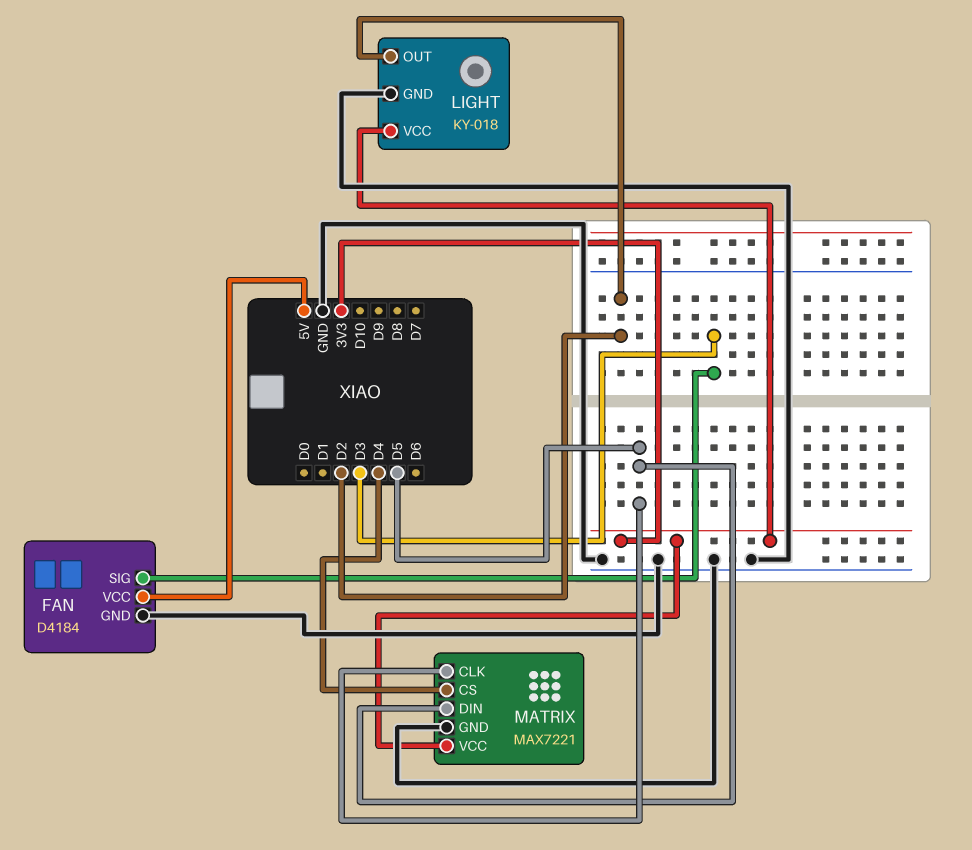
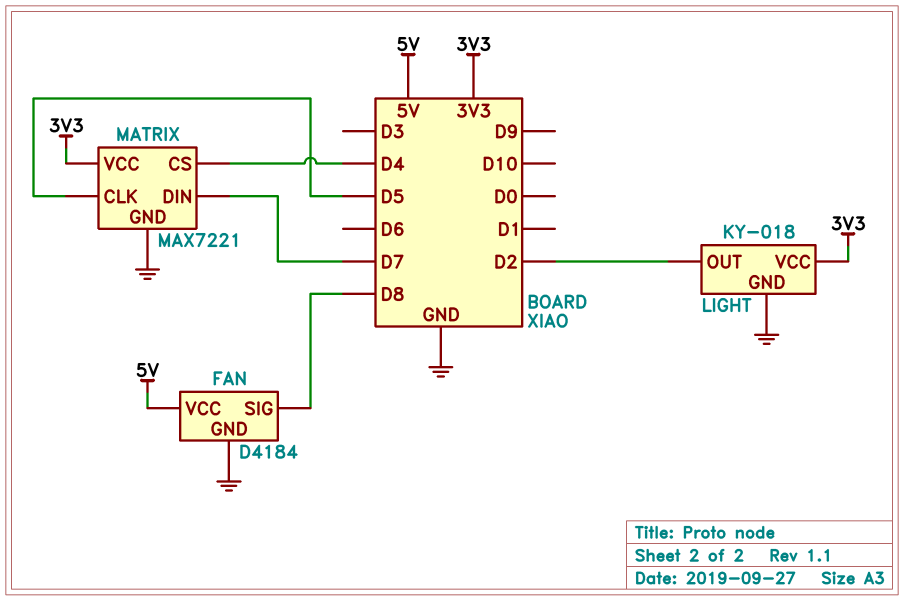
FAN pin SIG: D3 -> D8
MATRIX pin DIN: D5 -> D7

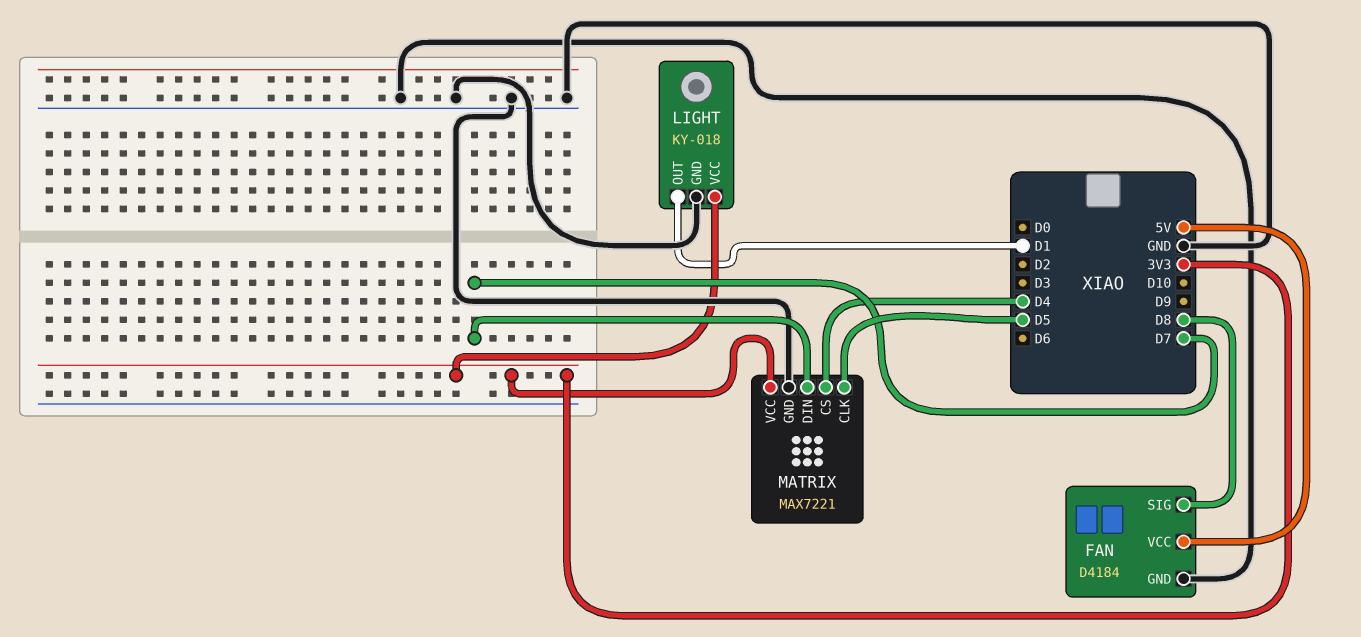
LIGHT pin OUT: D2 -> D1

